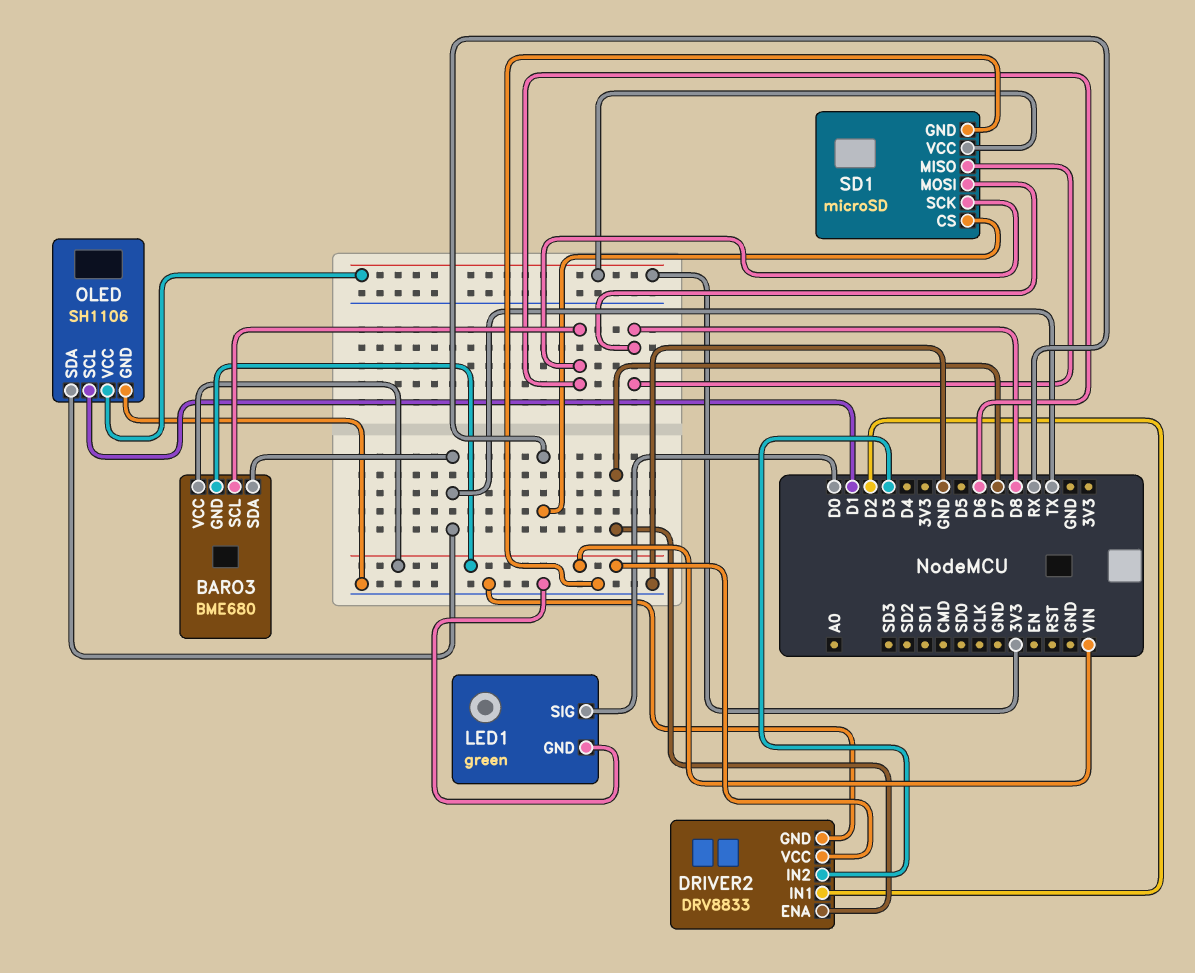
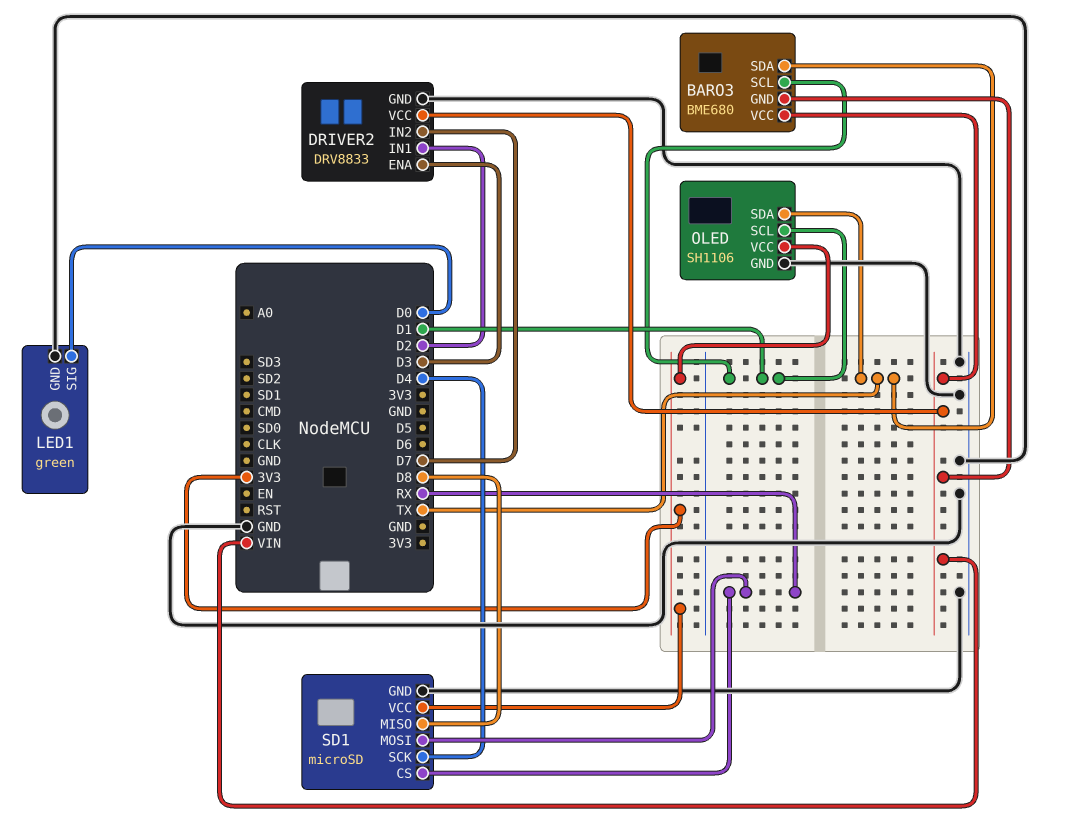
BARO3 pin SCL: D6 -> D1
DRIVER2 pin ENA: D7 -> D3
DRIVER2 pin IN2: D3 -> D7
SD1 pin MOSI: D8 -> RX
SD1 pin SCK: D6 -> D4

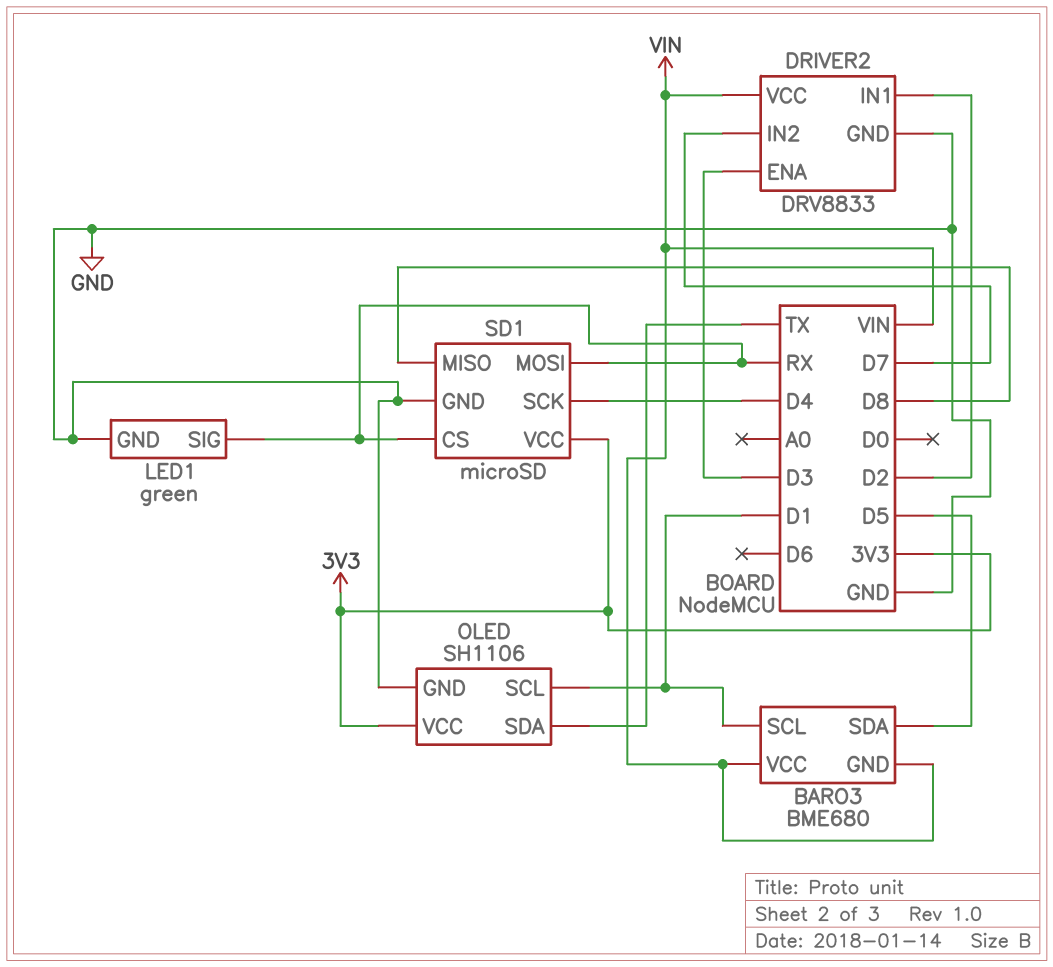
BARO3 pin SDA: TX -> D5
LED1 pin SIG: D0 -> RX

